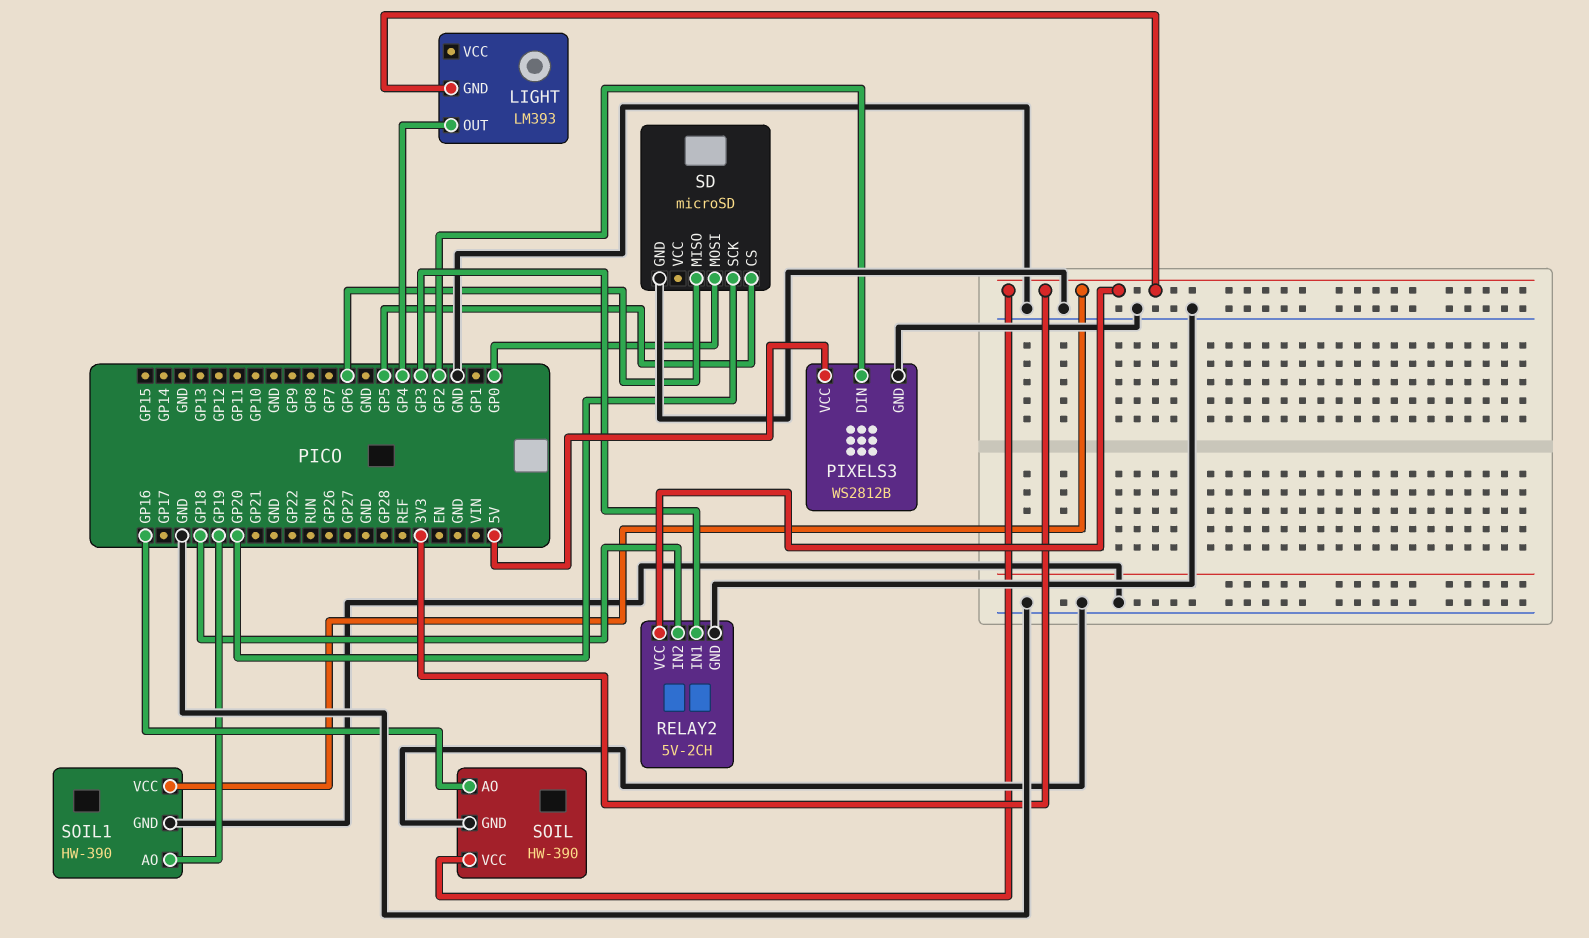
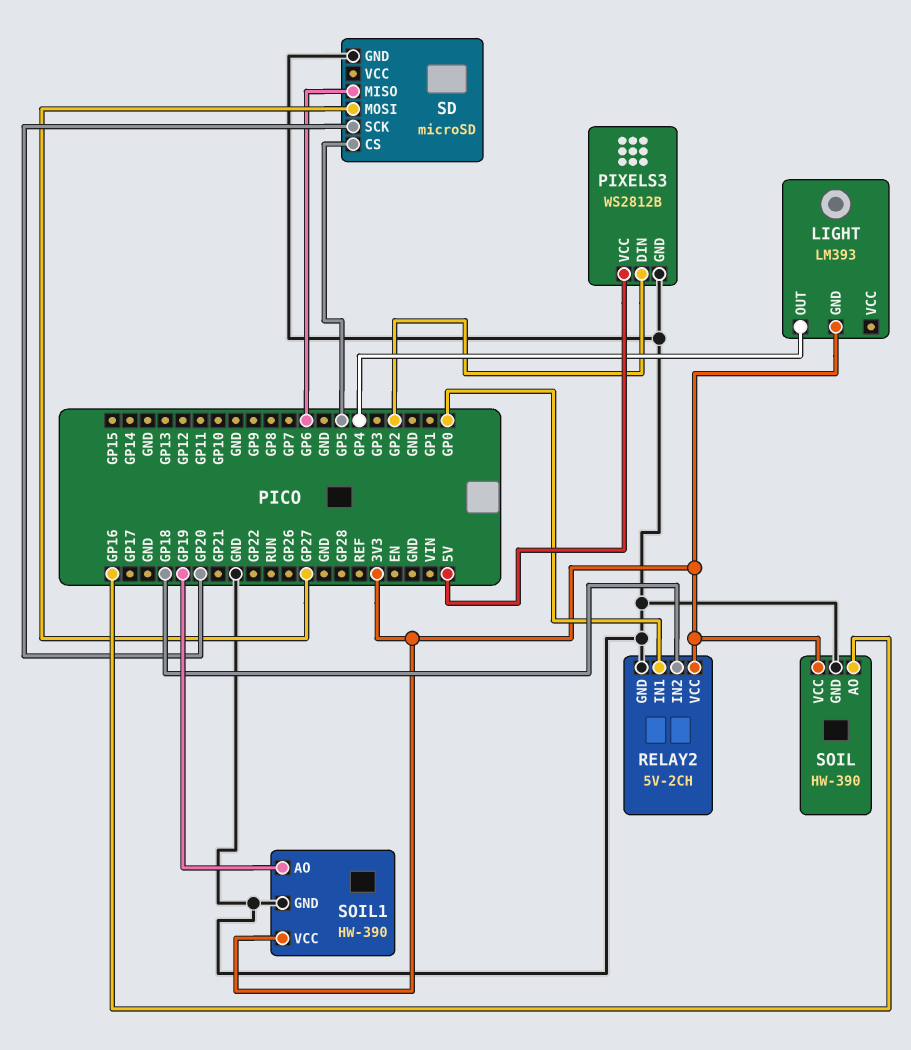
RELAY2 pin IN1: GP3 -> GP0
SD pin MOSI: GP0 -> GP27

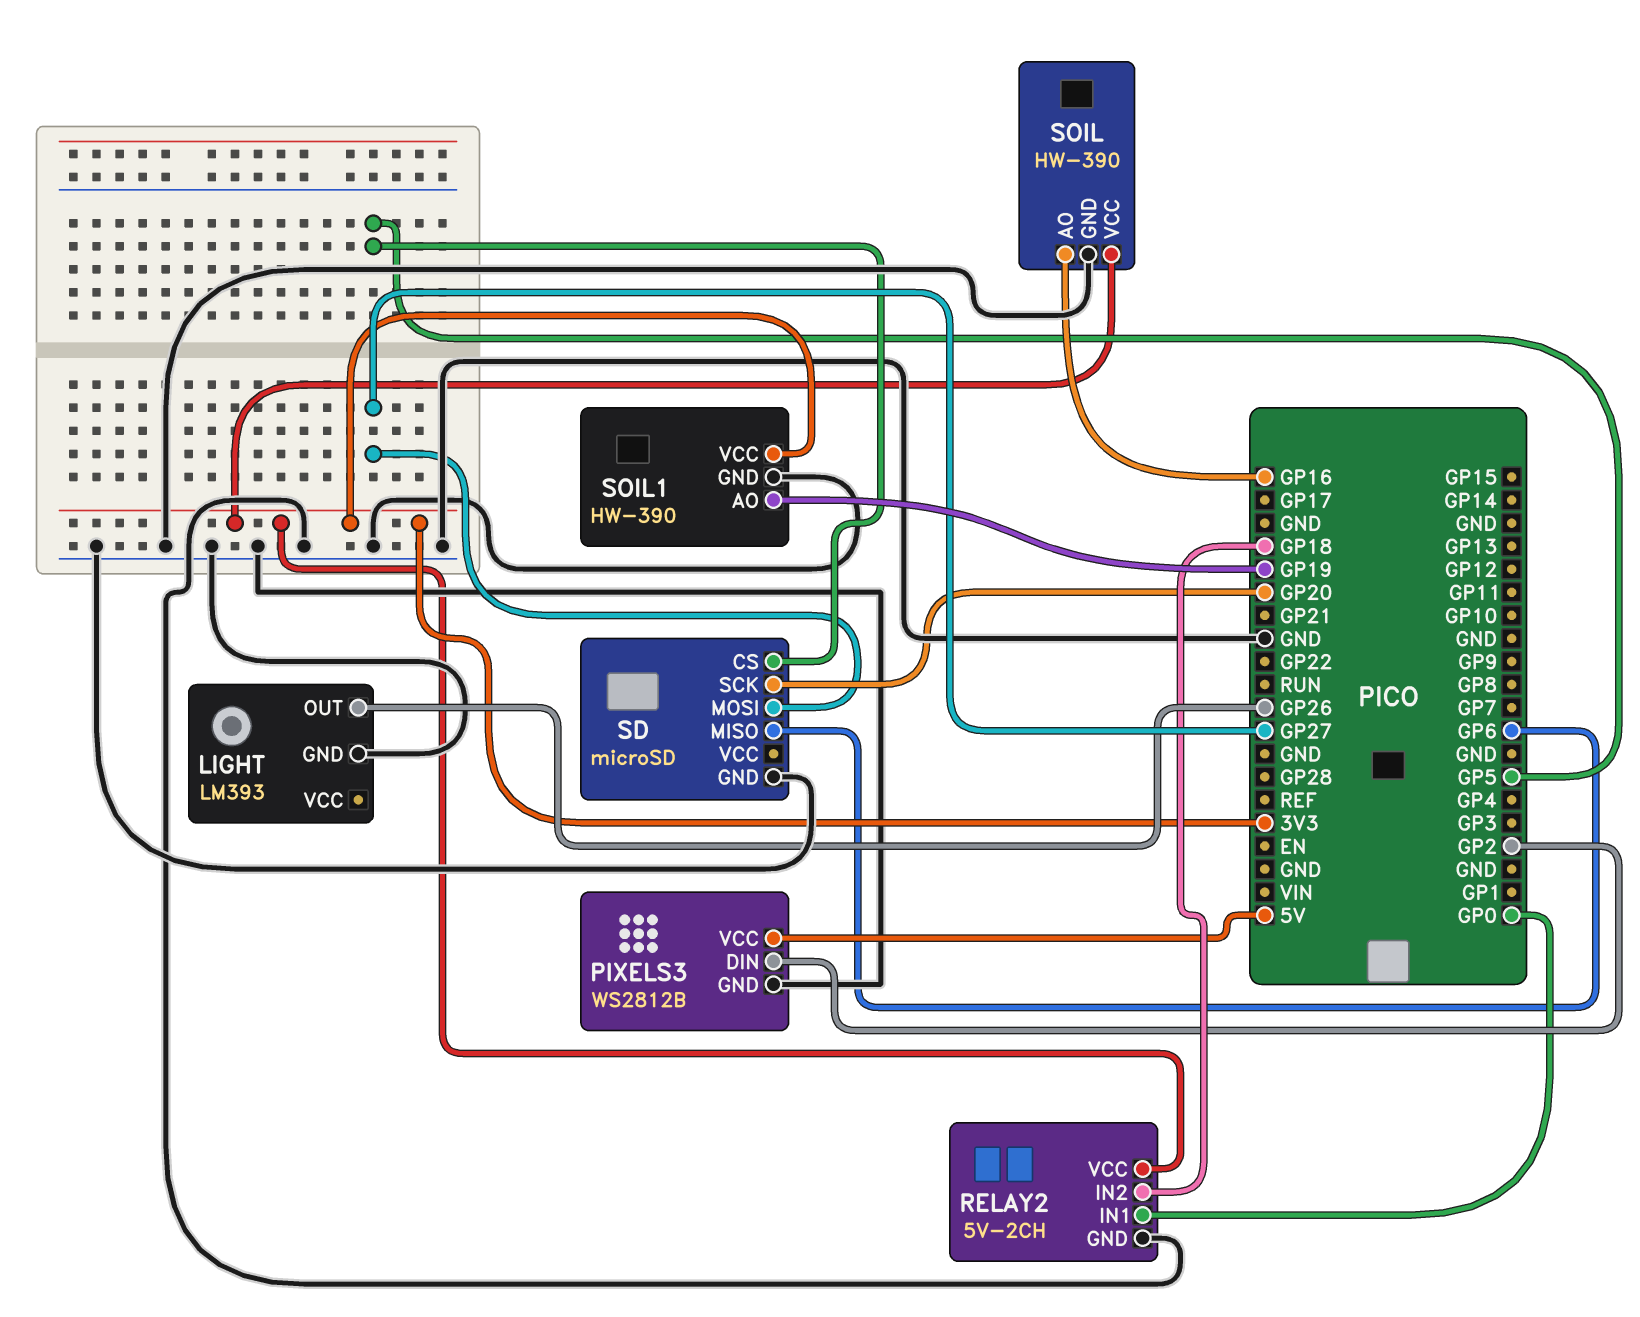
LIGHT pin GND: 3V3 -> GND
LIGHT pin OUT: GP4 -> GP26

